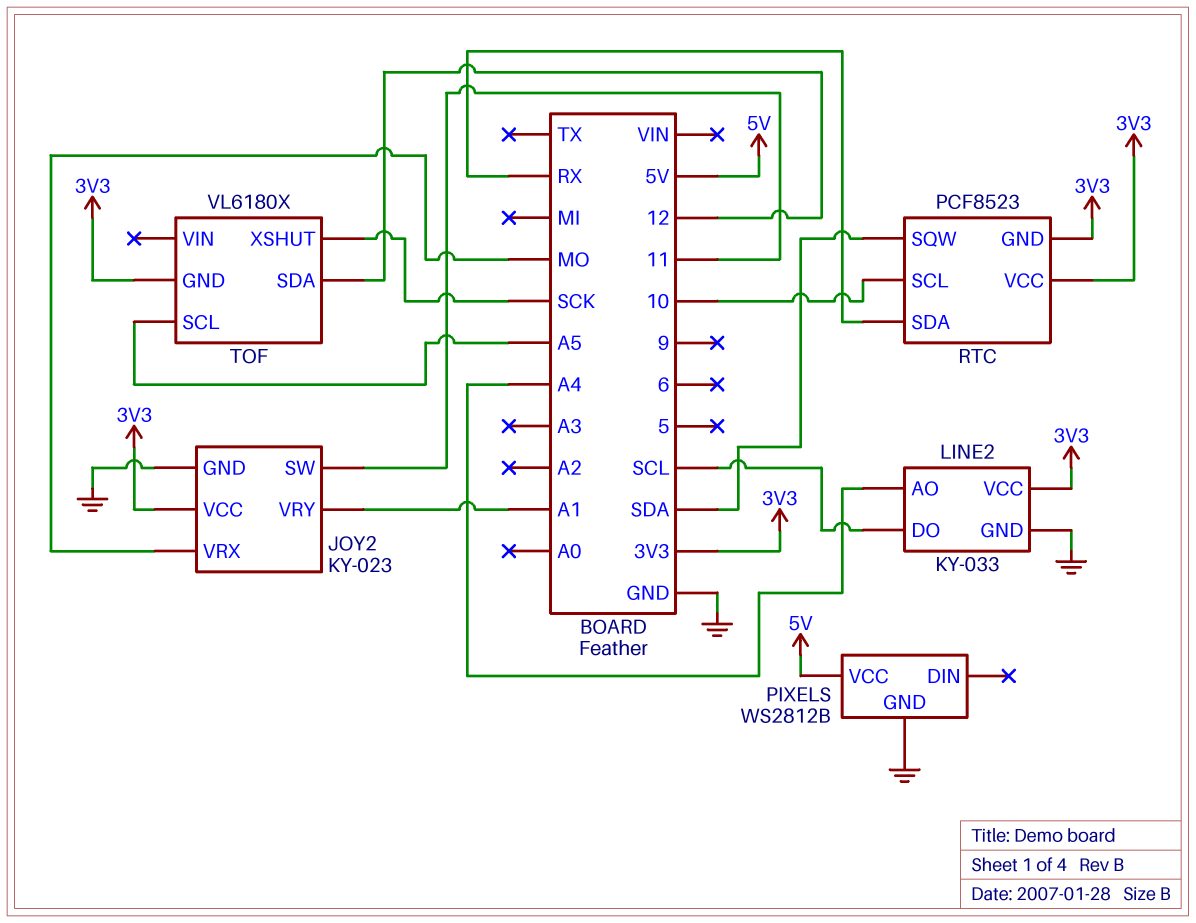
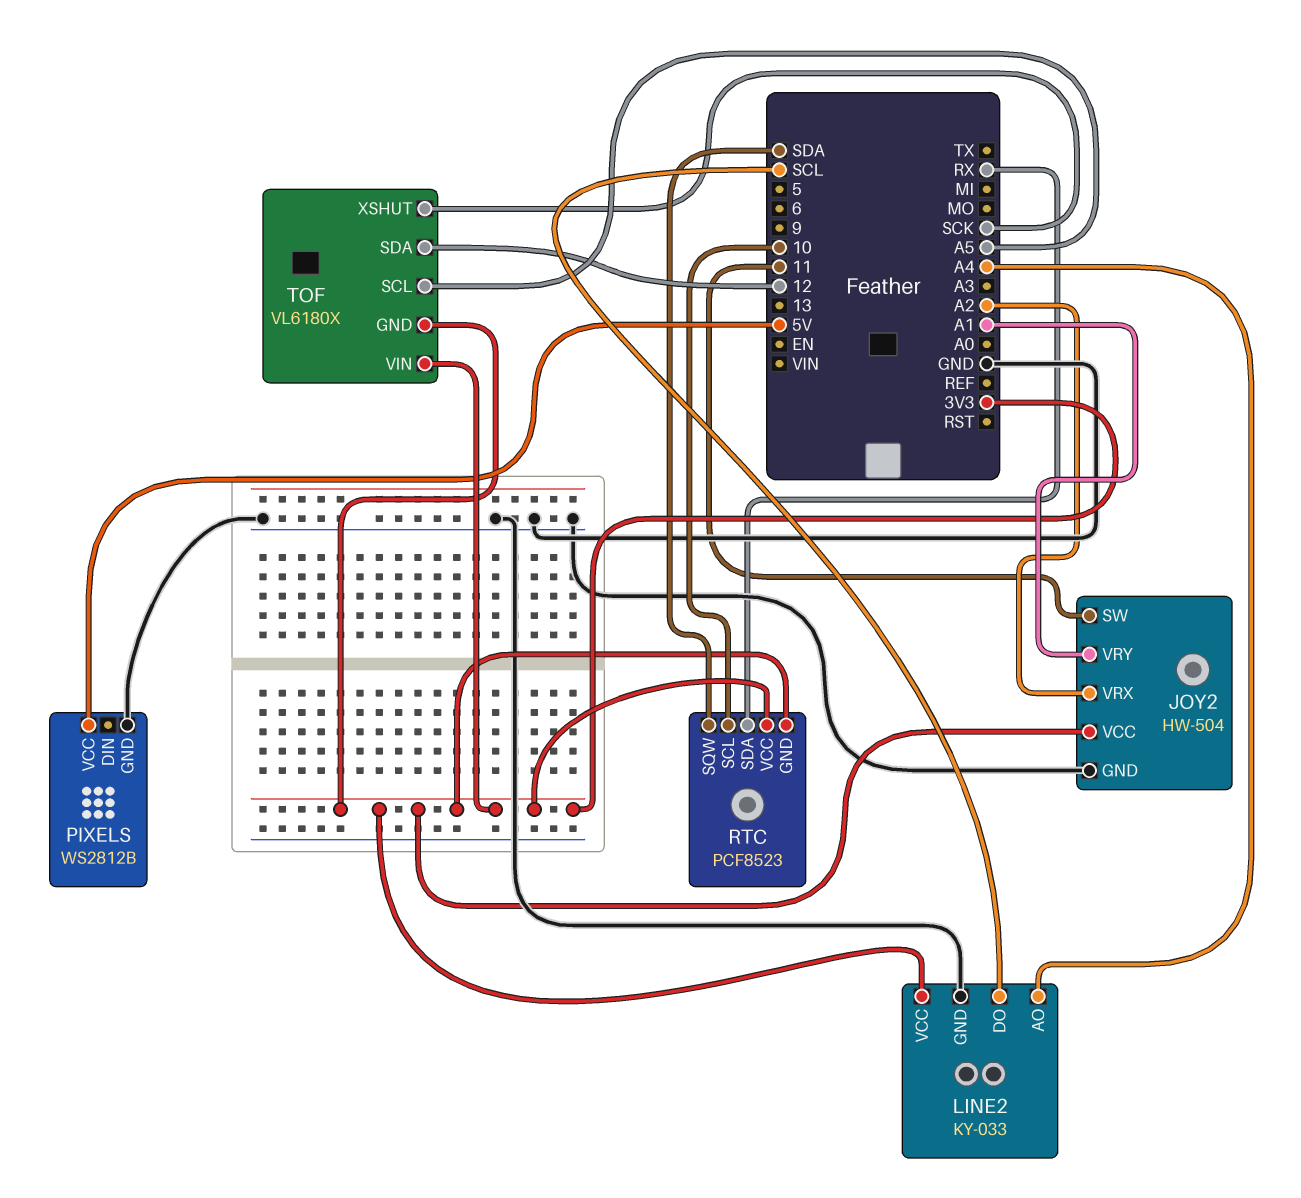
JOY2: KY-023 -> HW-504
JOY2 pin VRX: MO -> A2
TOF pin VIN: none -> 3V3

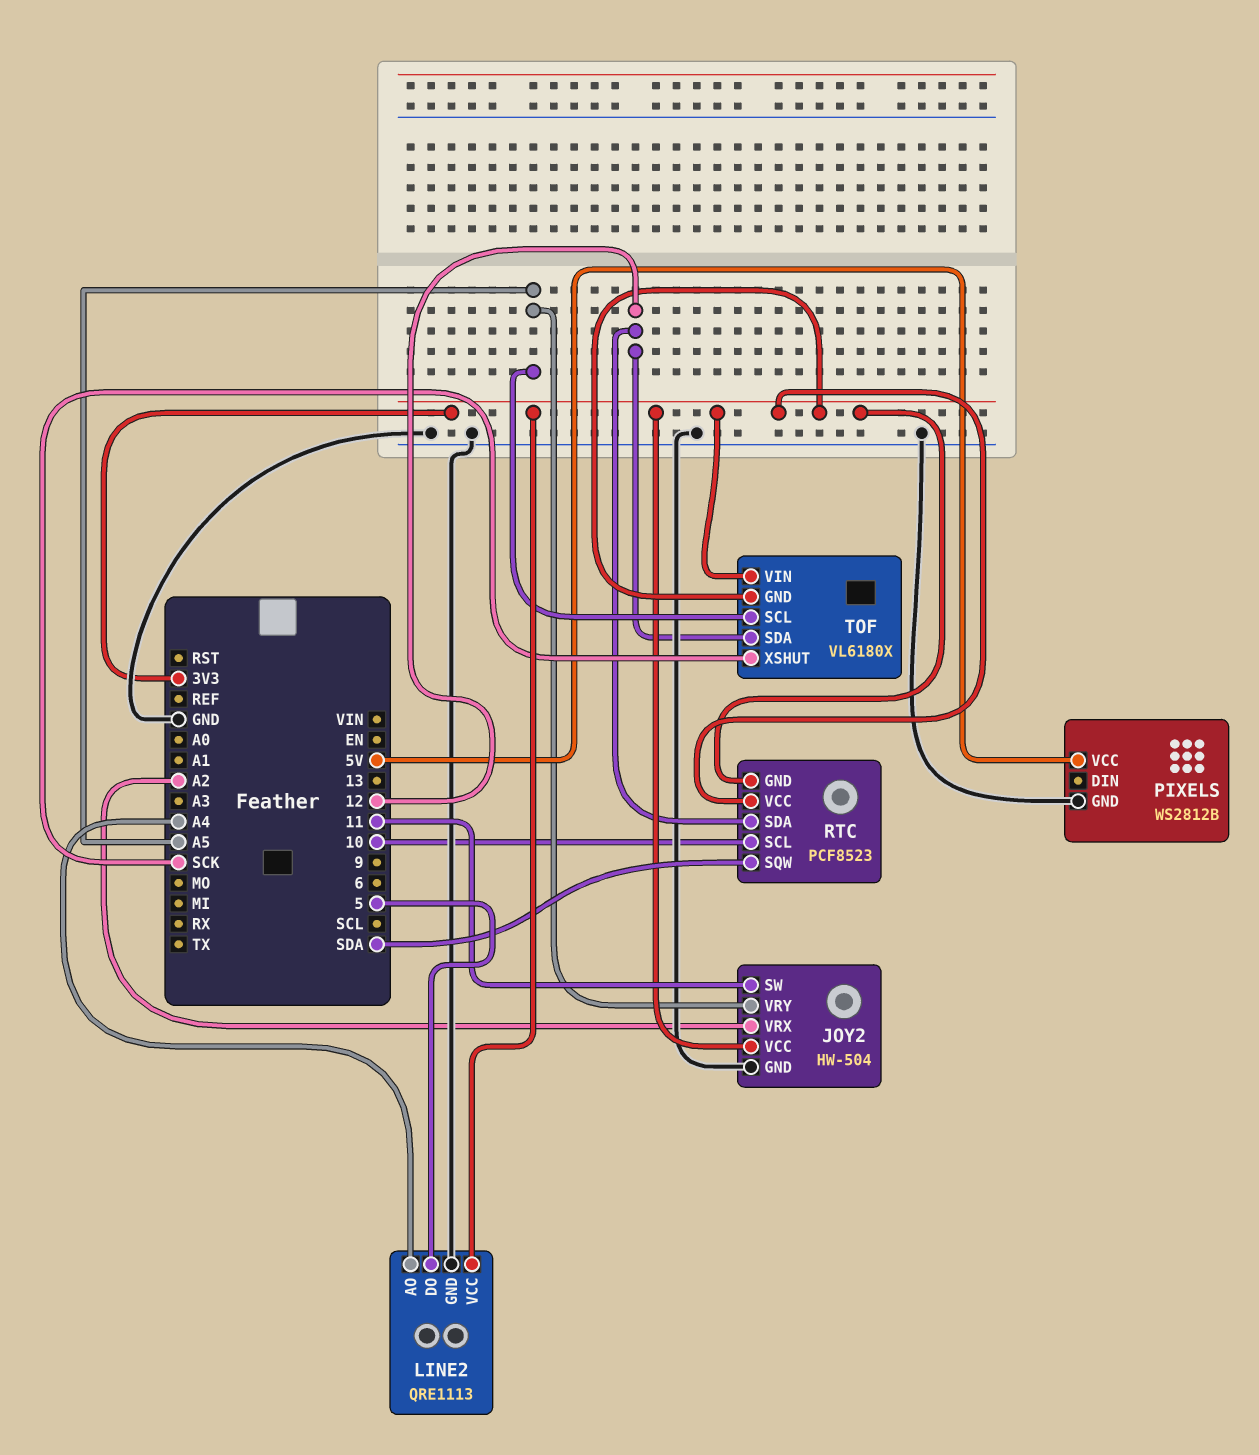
JOY2 pin VRY: A1 -> A5
LINE2: KY-033 -> QRE1113
LINE2 pin DO: SCL -> 5
RTC pin SDA: RX -> 12

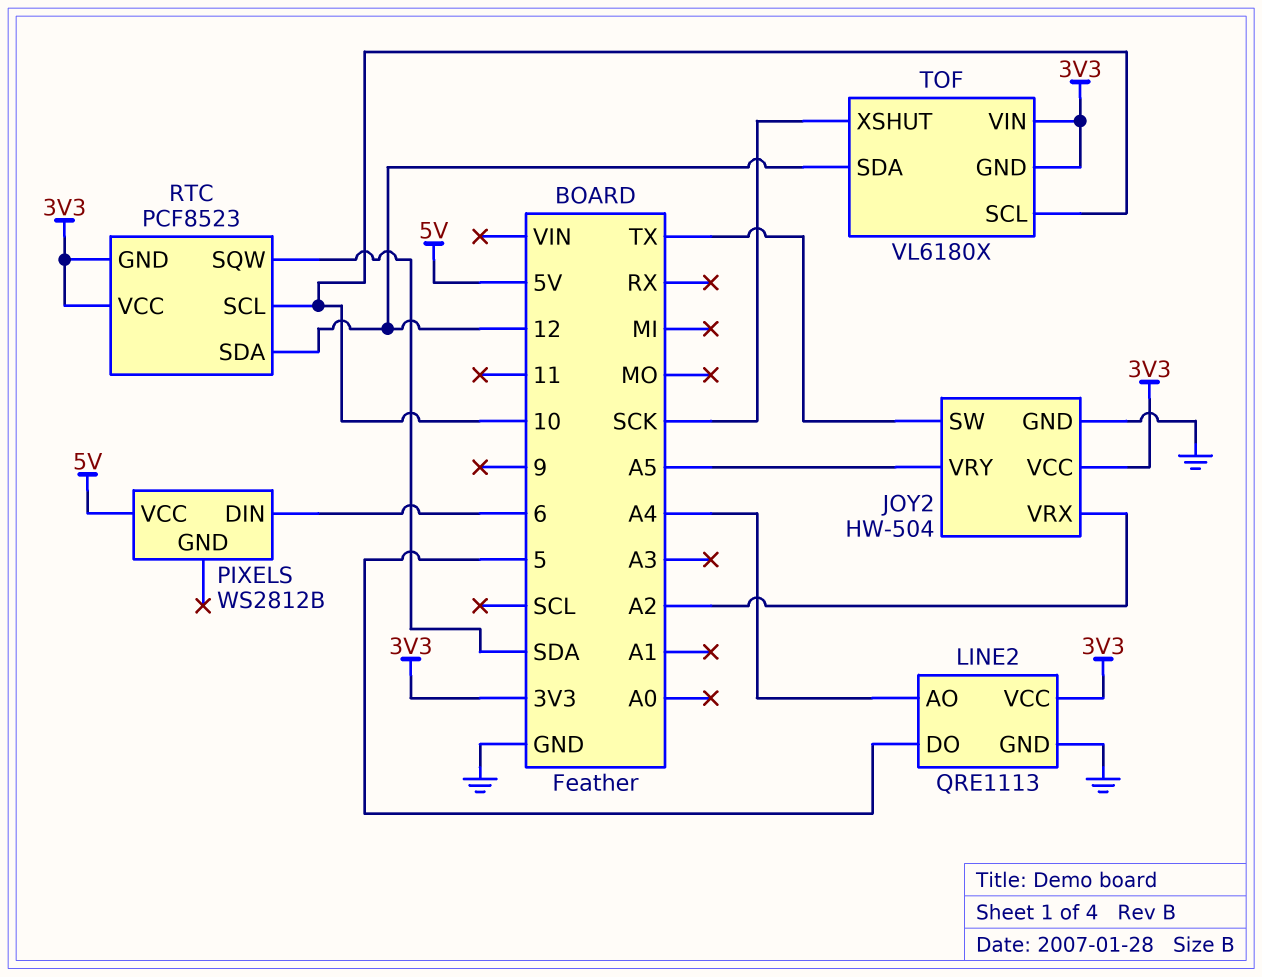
JOY2 pin SW: 11 -> TX
PIXELS pin DIN: none -> 6
PIXELS pin GND: GND -> none
TOF pin SCL: A5 -> 10

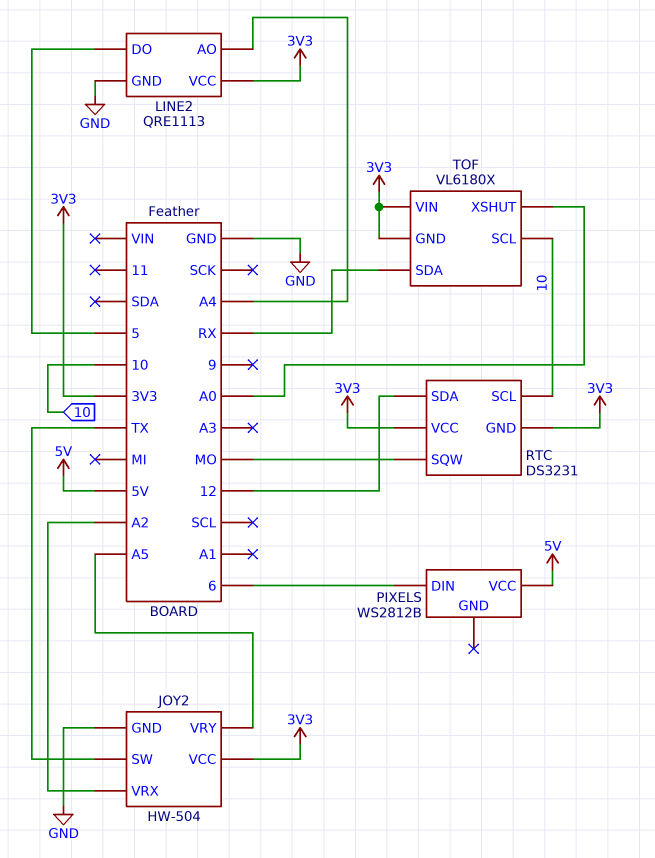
RTC: PCF8523 -> DS3231
RTC pin SQW: SDA -> MO
TOF pin SDA: 12 -> RX
TOF pin XSHUT: SCK -> A0

